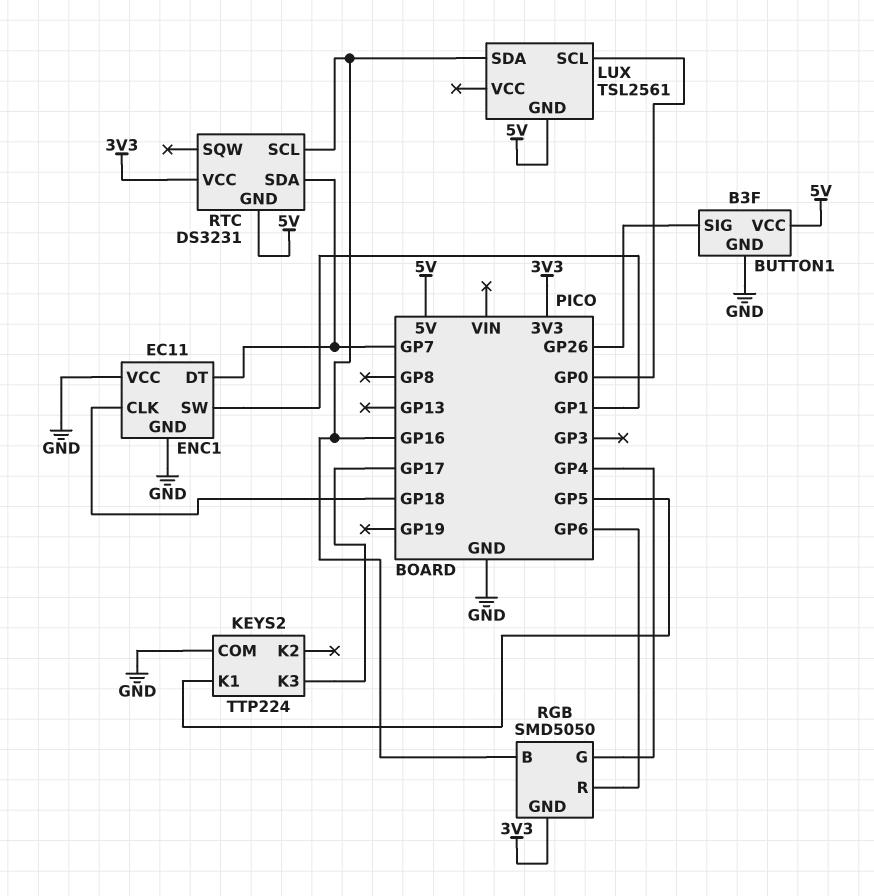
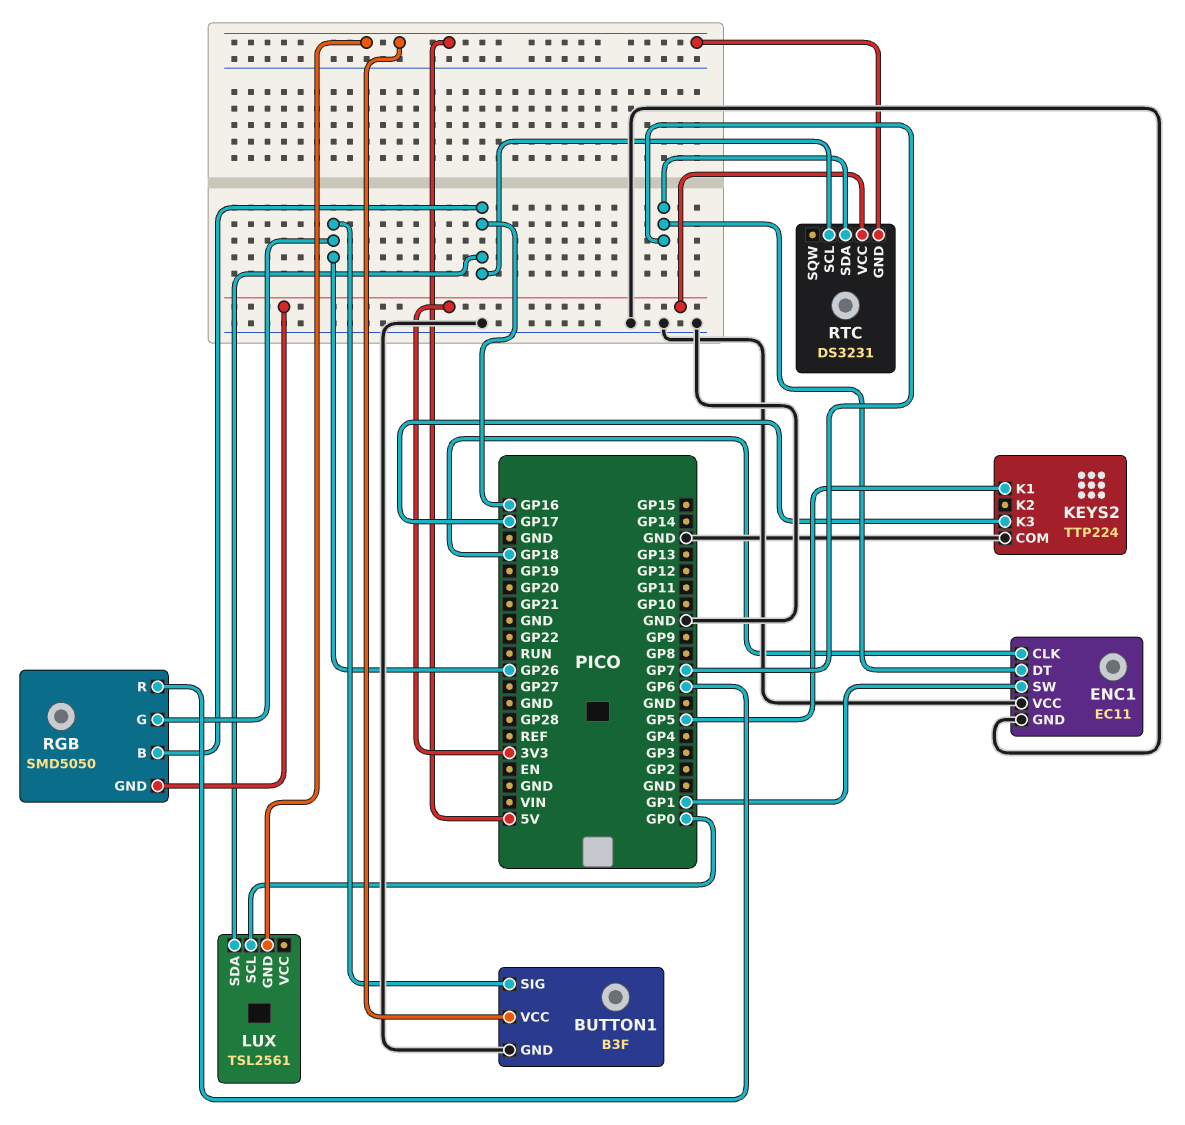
RGB pin G: GP4 -> GP26

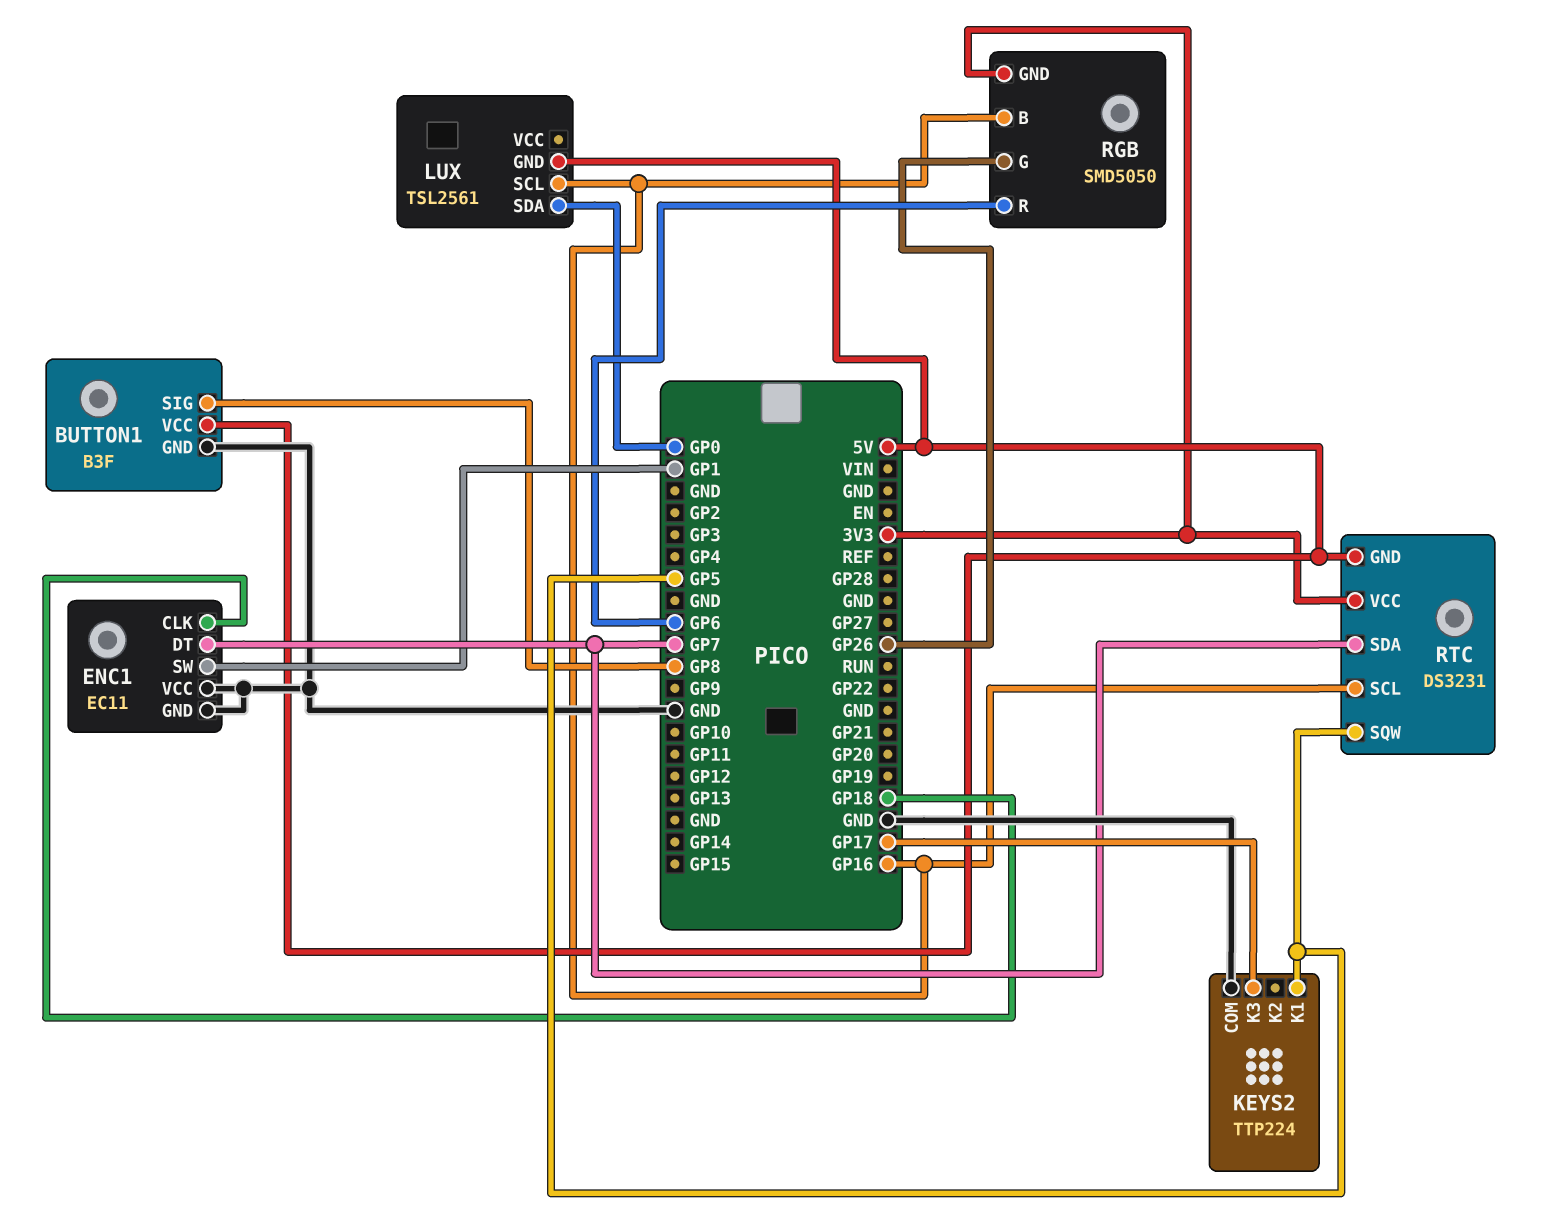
BUTTON1 pin SIG: GP26 -> GP8
LUX pin SCL: GP0 -> GP16
LUX pin SDA: GP16 -> GP0
RTC pin SQW: none -> GP5

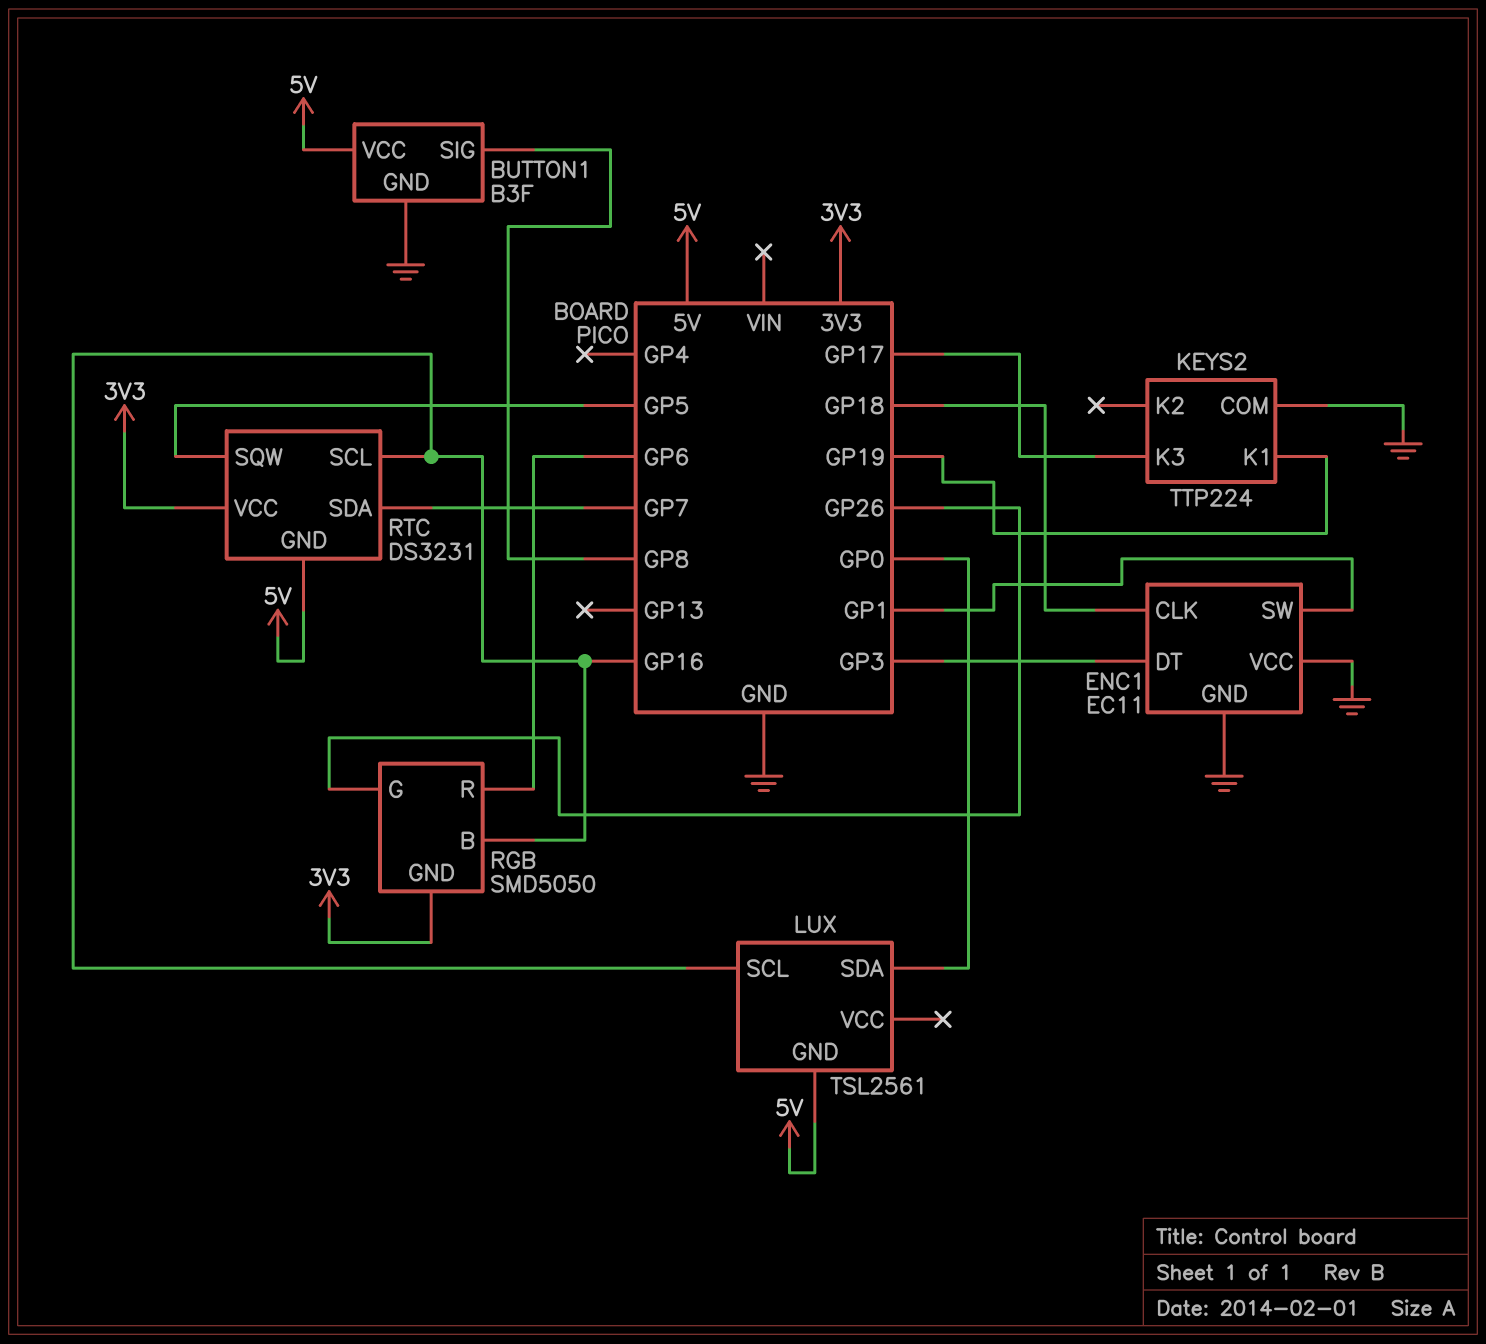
ENC1 pin DT: GP7 -> GP3
KEYS2 pin K1: GP5 -> GP19

